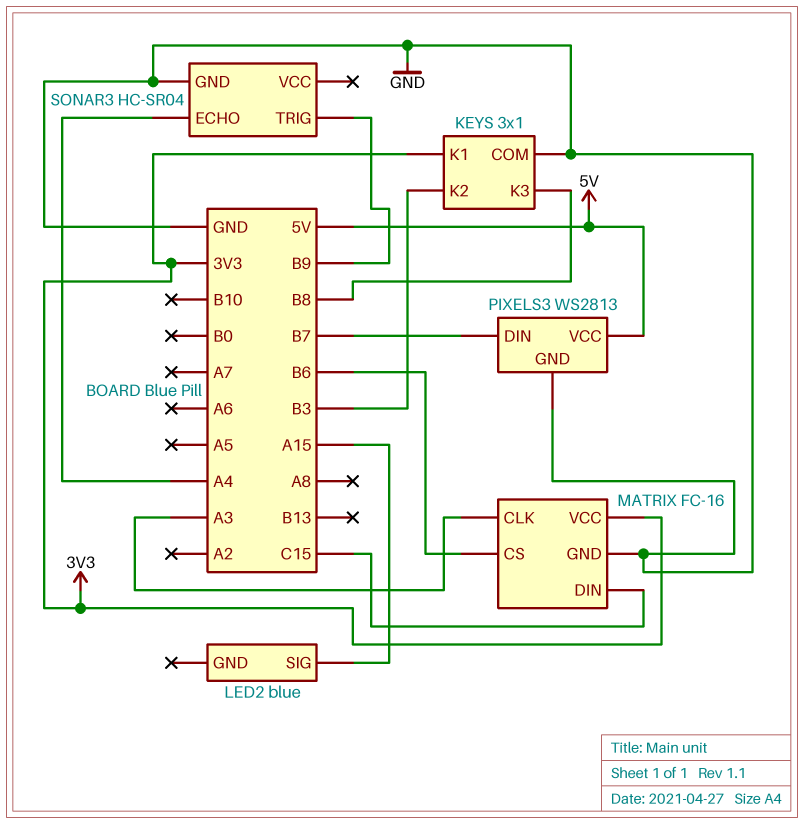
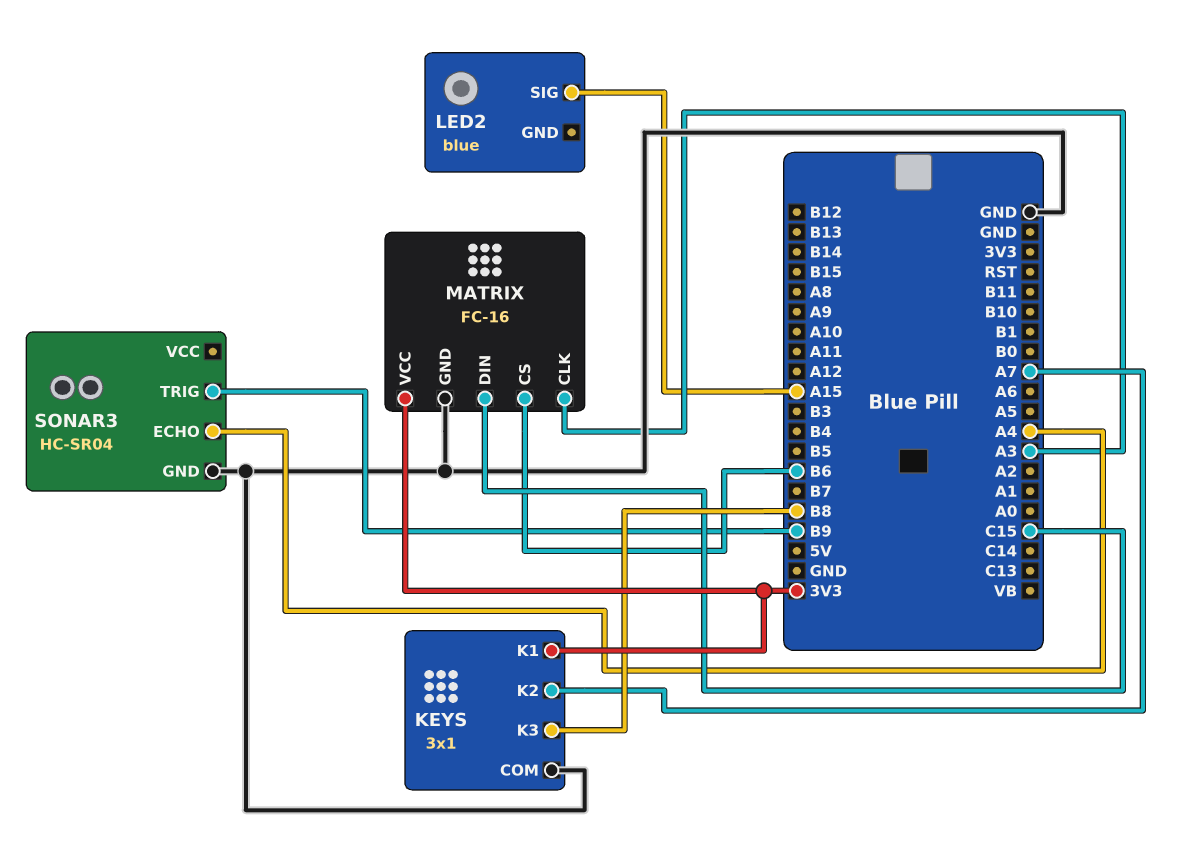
KEYS pin K2: B3 -> A7
PIXELS3: WS2813 -> none
PIXELS3 pin DIN: B7 -> none
PIXELS3 pin GND: GND -> none
PIXELS3 pin VCC: 5V -> none

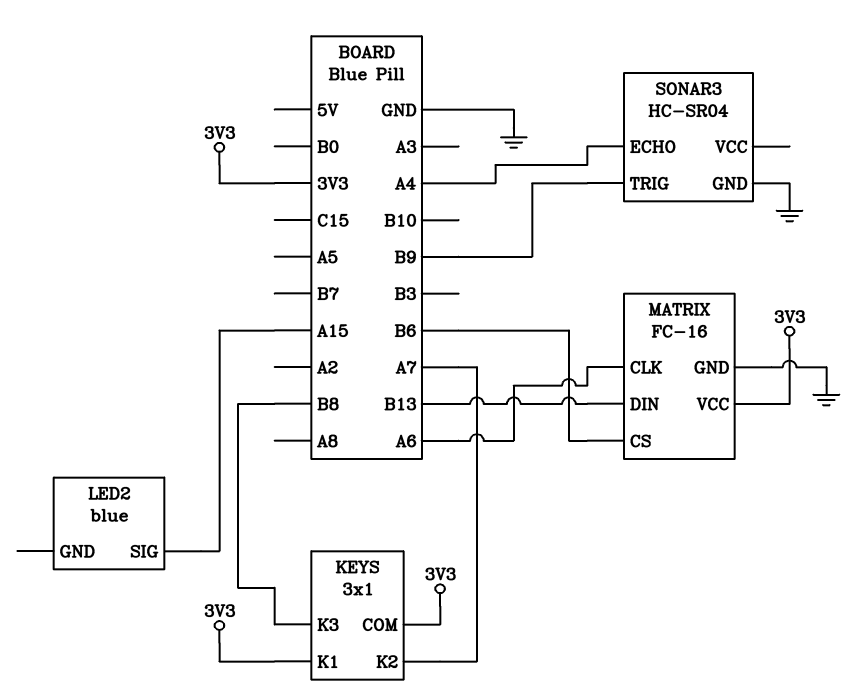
KEYS pin COM: GND -> 3V3
MATRIX pin CLK: A3 -> A6
MATRIX pin DIN: C15 -> B13

